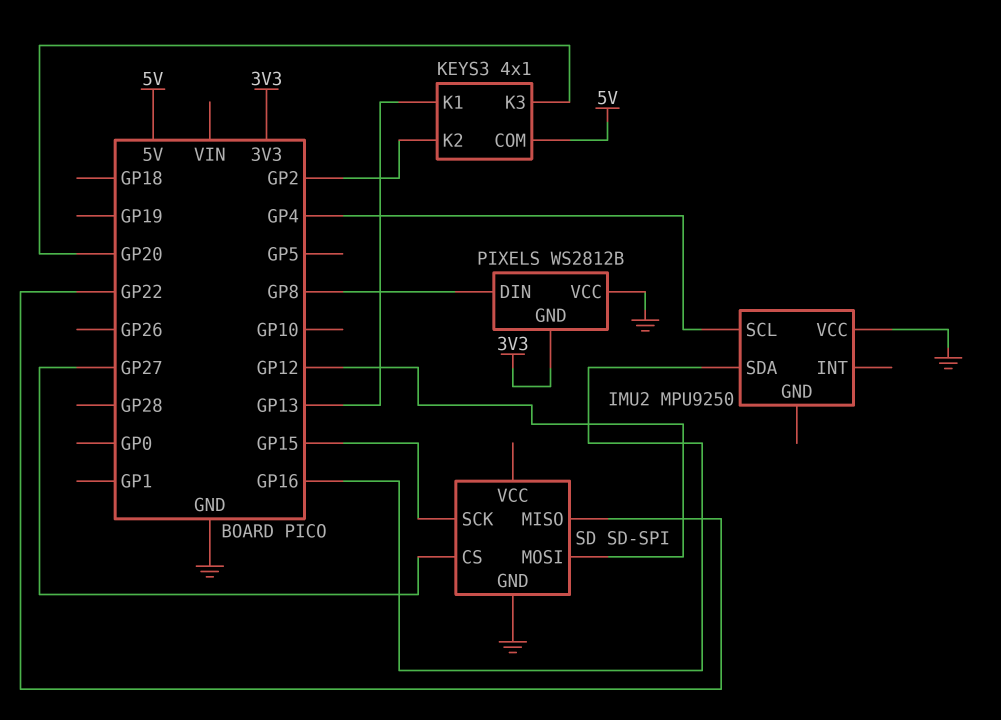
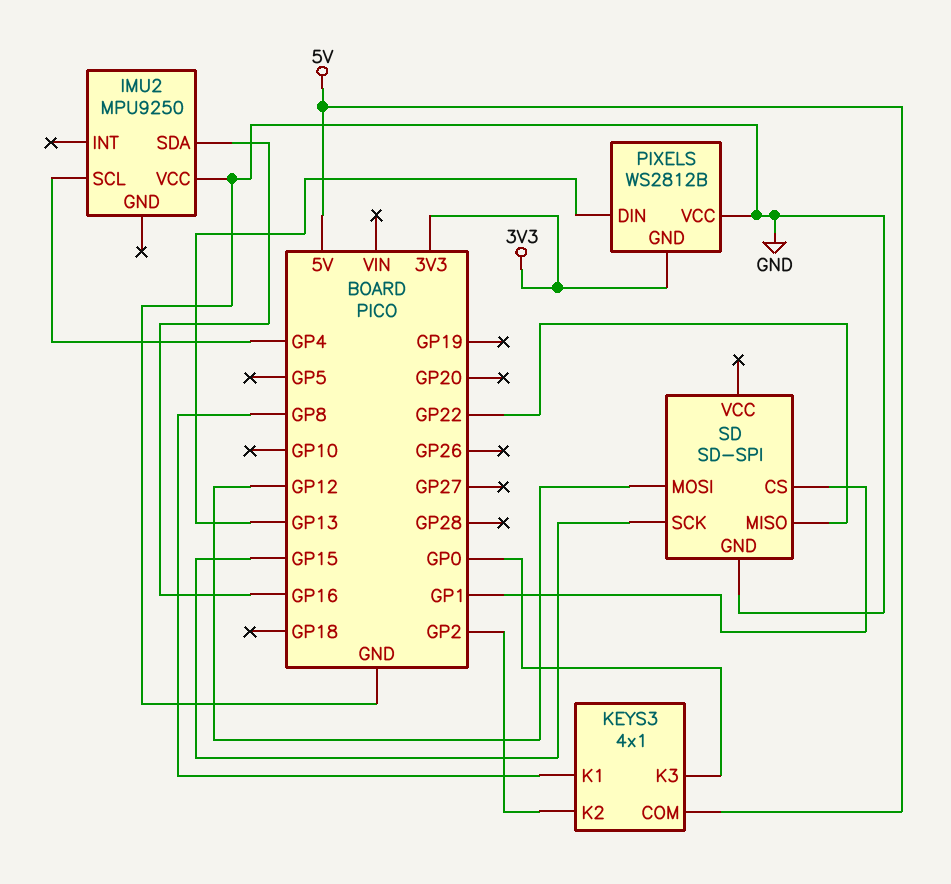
KEYS3 pin K1: GP13 -> GP8
KEYS3 pin K3: GP20 -> GP0
PIXELS pin DIN: GP8 -> GP13
SD pin CS: GP27 -> GP1

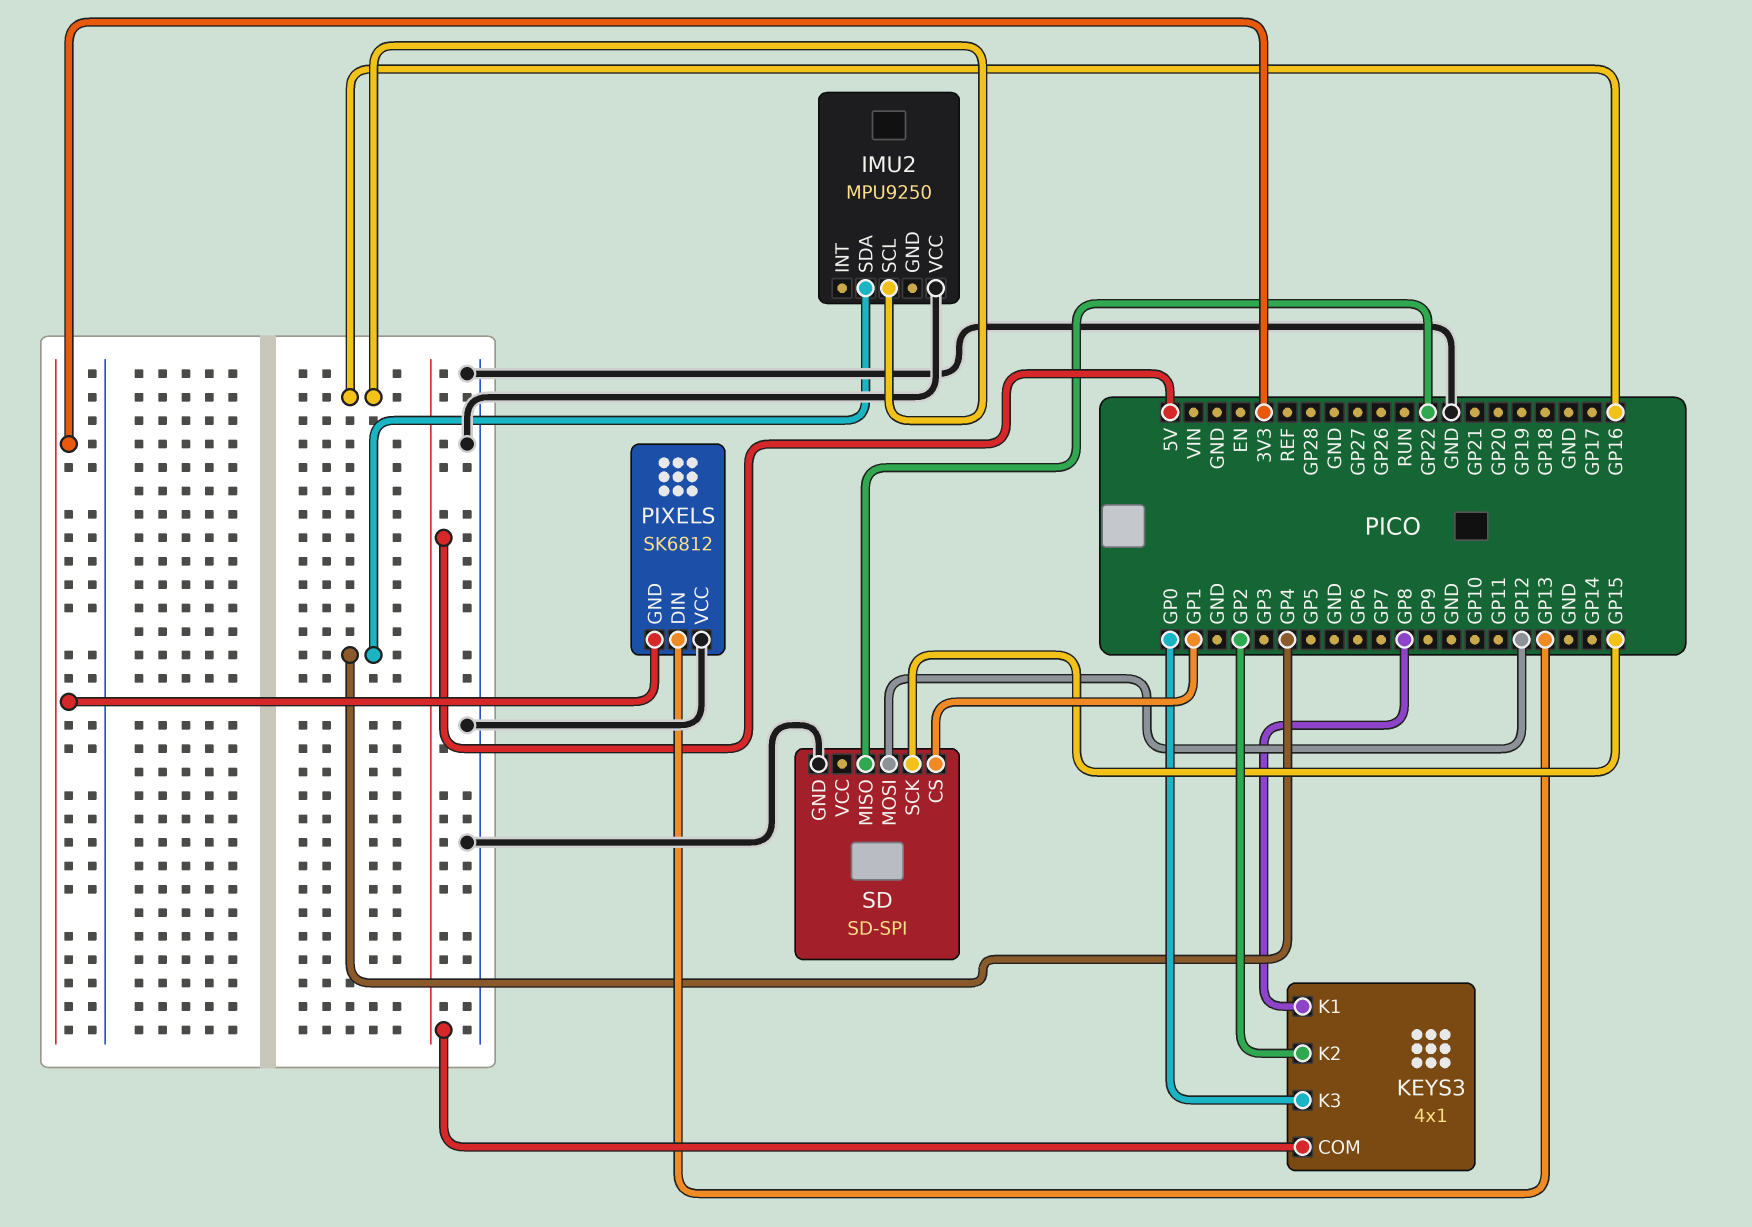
IMU2 pin SCL: GP4 -> GP16
IMU2 pin SDA: GP16 -> GP4
PIXELS: WS2812B -> SK6812

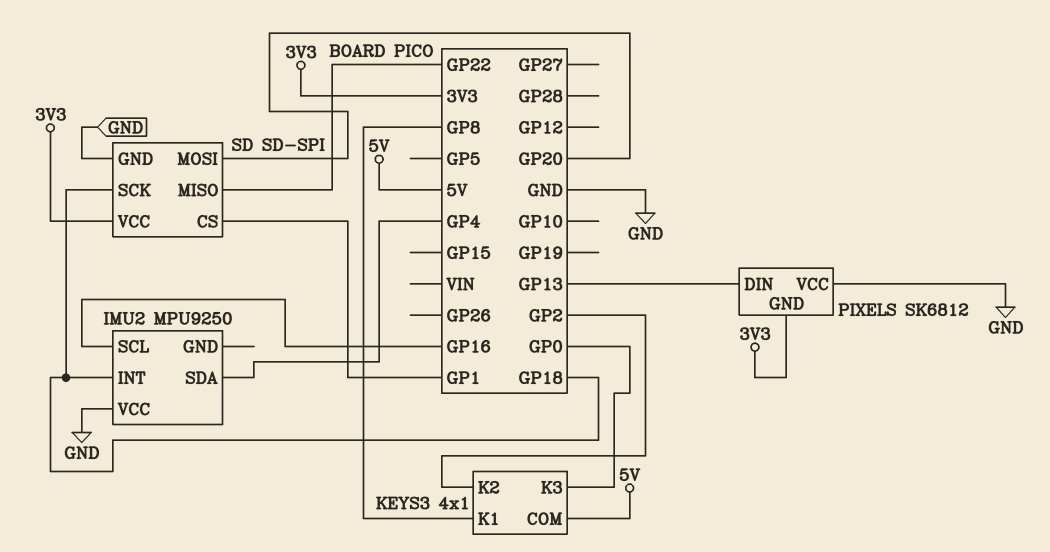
IMU2 pin INT: none -> GP18
SD pin MOSI: GP12 -> GP20
SD pin SCK: GP15 -> GP18
SD pin VCC: none -> 3V3

